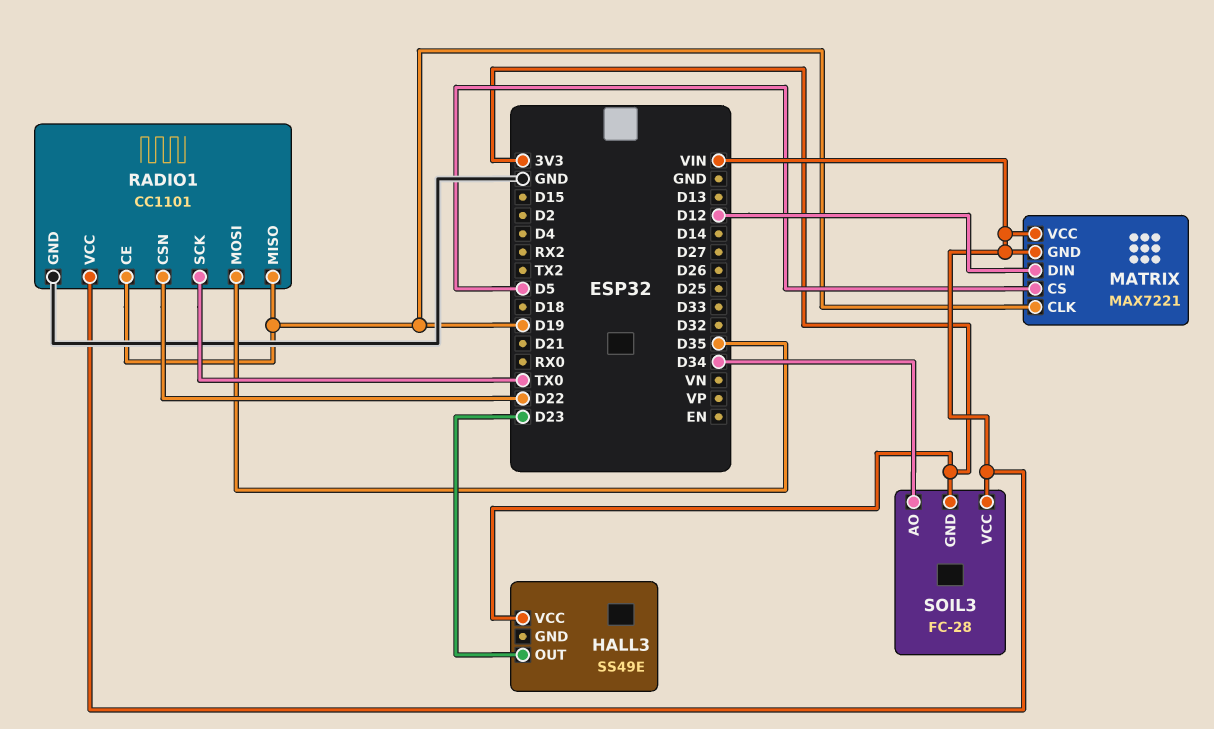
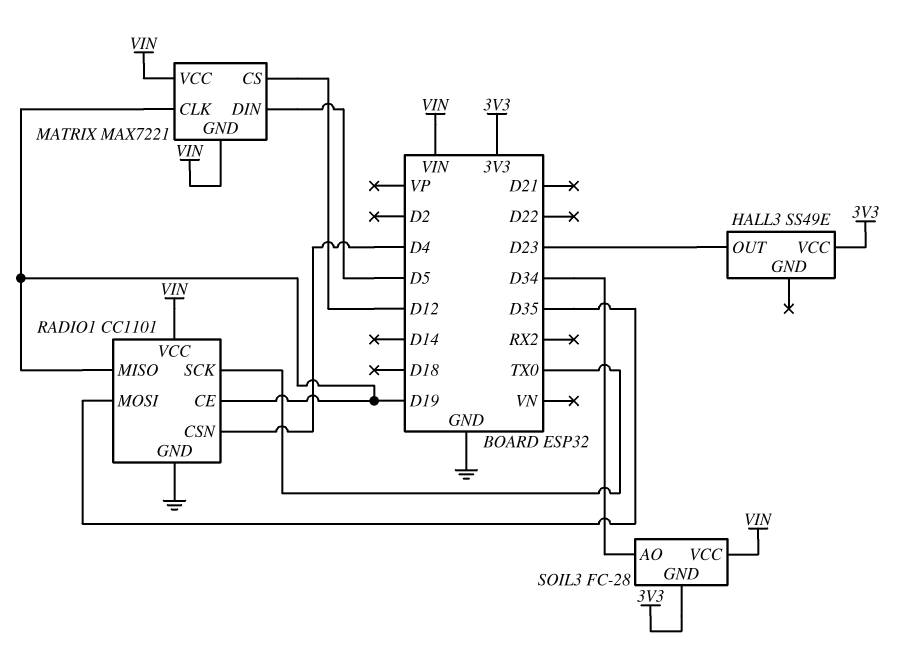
MATRIX pin CS: D5 -> D12
MATRIX pin DIN: D12 -> D5
RADIO1 pin CSN: D22 -> D4

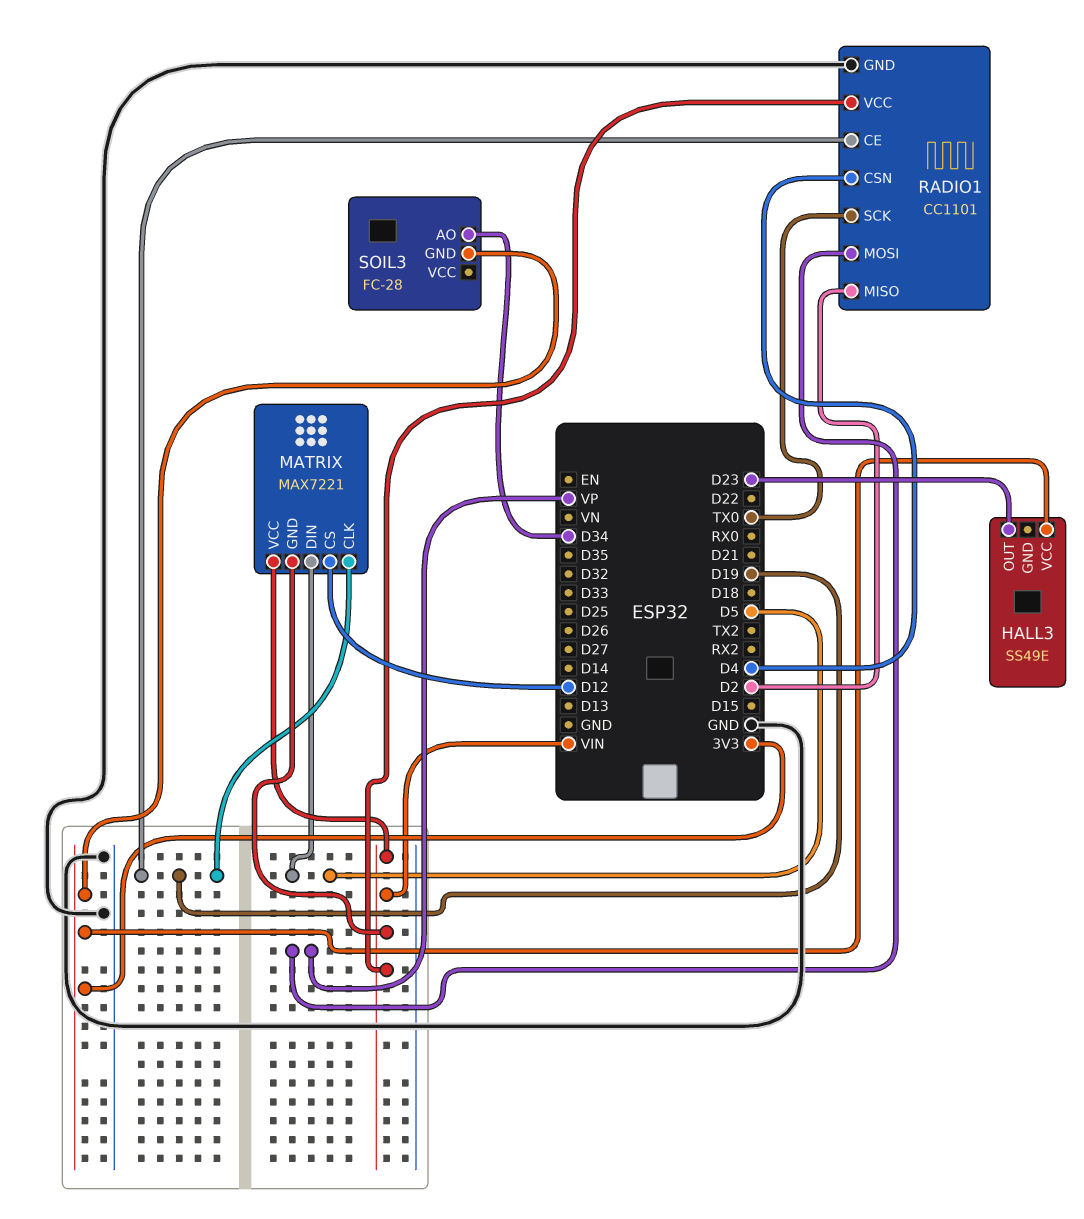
RADIO1 pin MISO: D19 -> D2
RADIO1 pin MOSI: D35 -> VP
SOIL3 pin VCC: VIN -> none

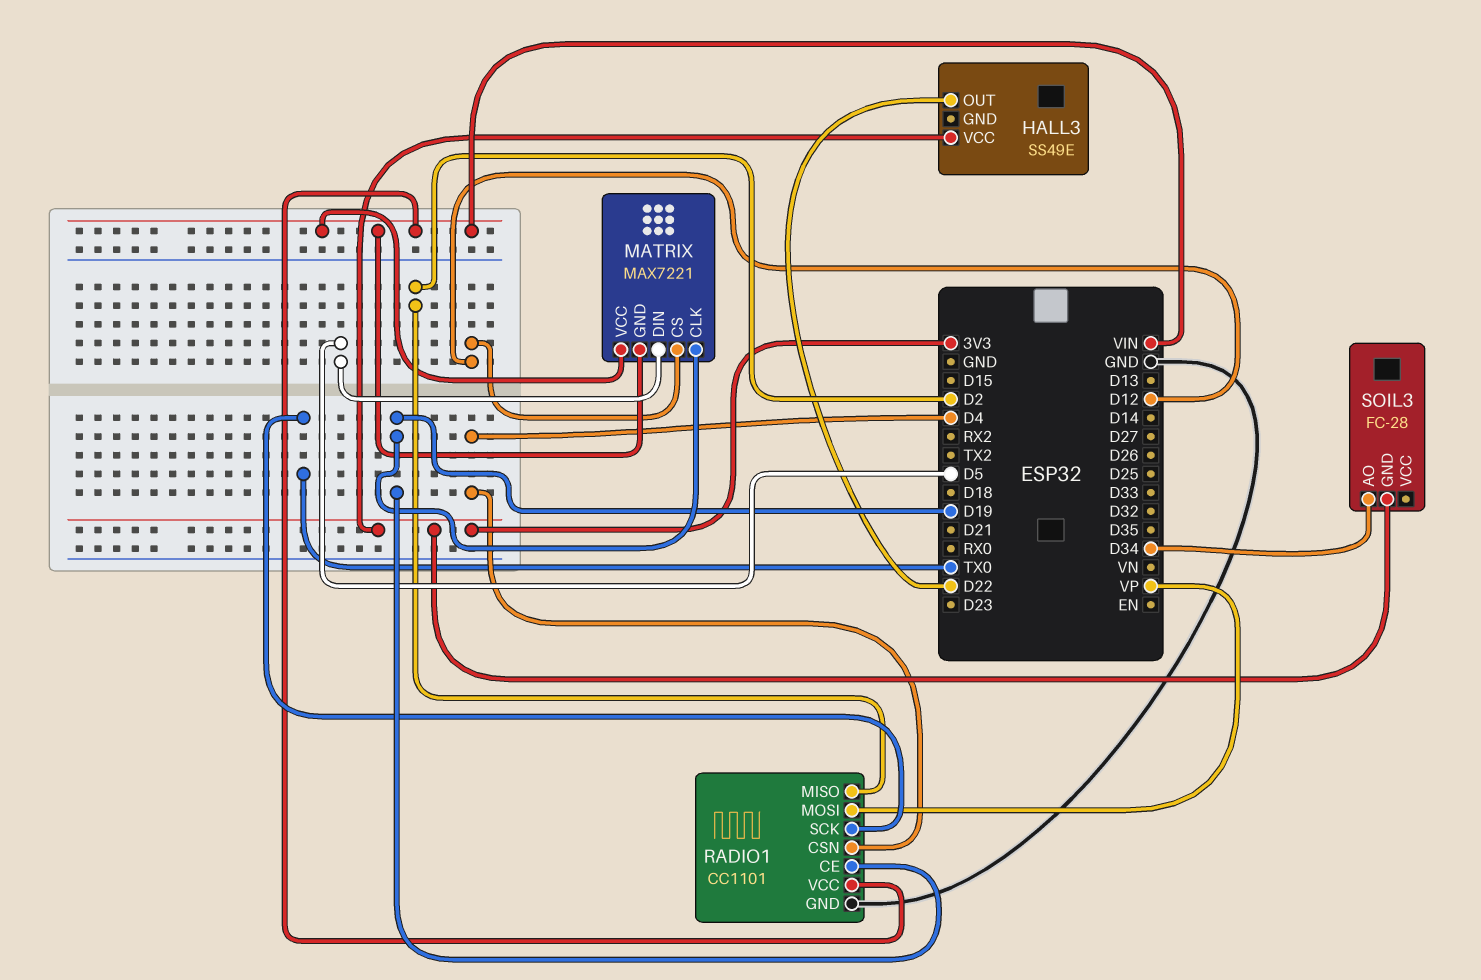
HALL3 pin OUT: D23 -> D22

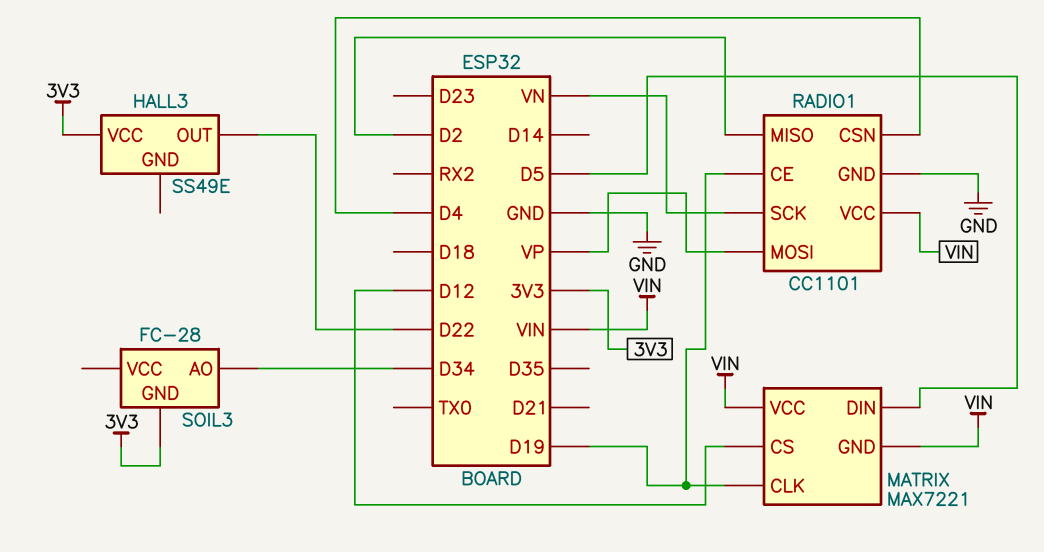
RADIO1 pin SCK: TX0 -> VN

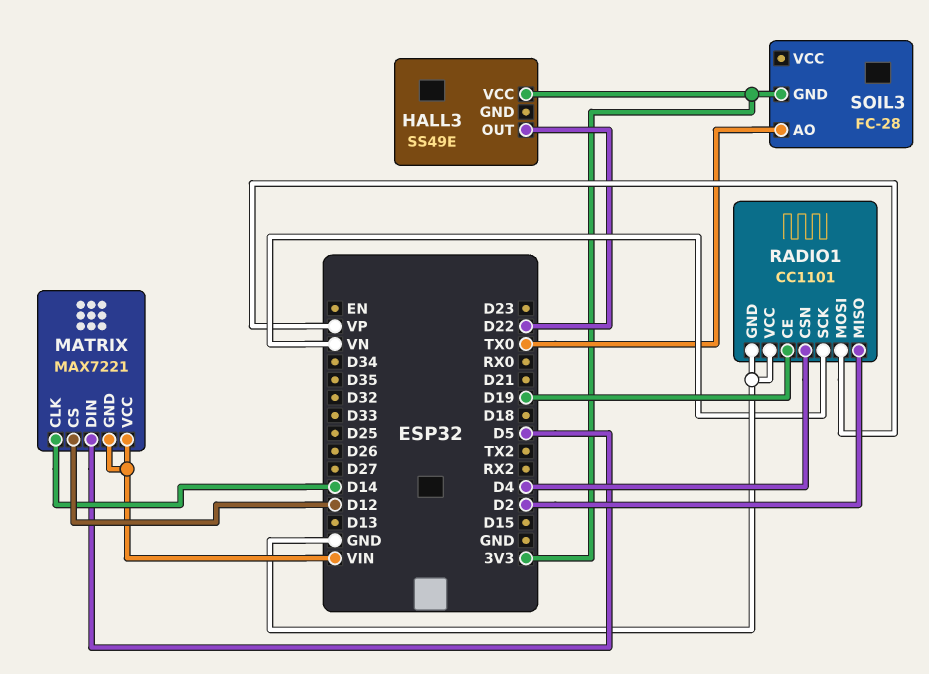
MATRIX pin CLK: D19 -> D14
RADIO1 pin VCC: VIN -> GND
SOIL3 pin AO: D34 -> TX0

